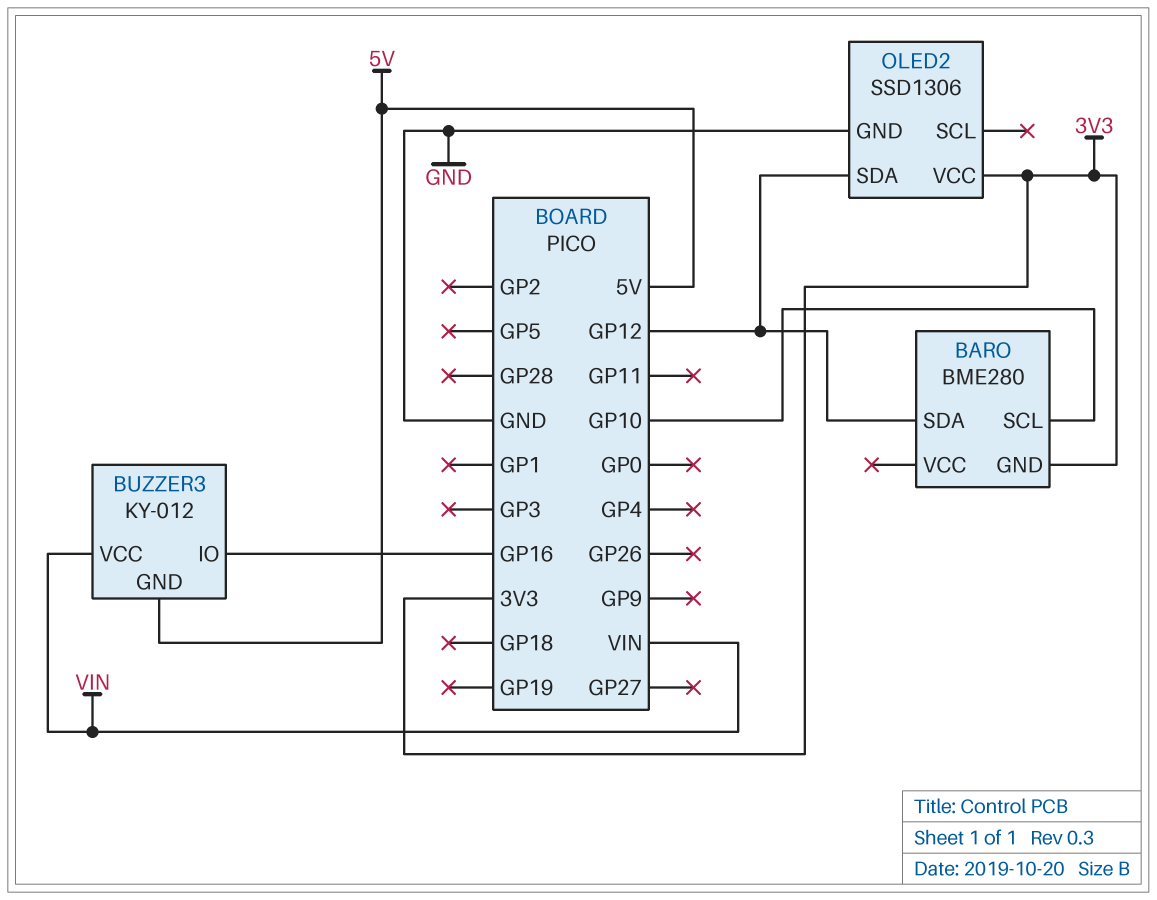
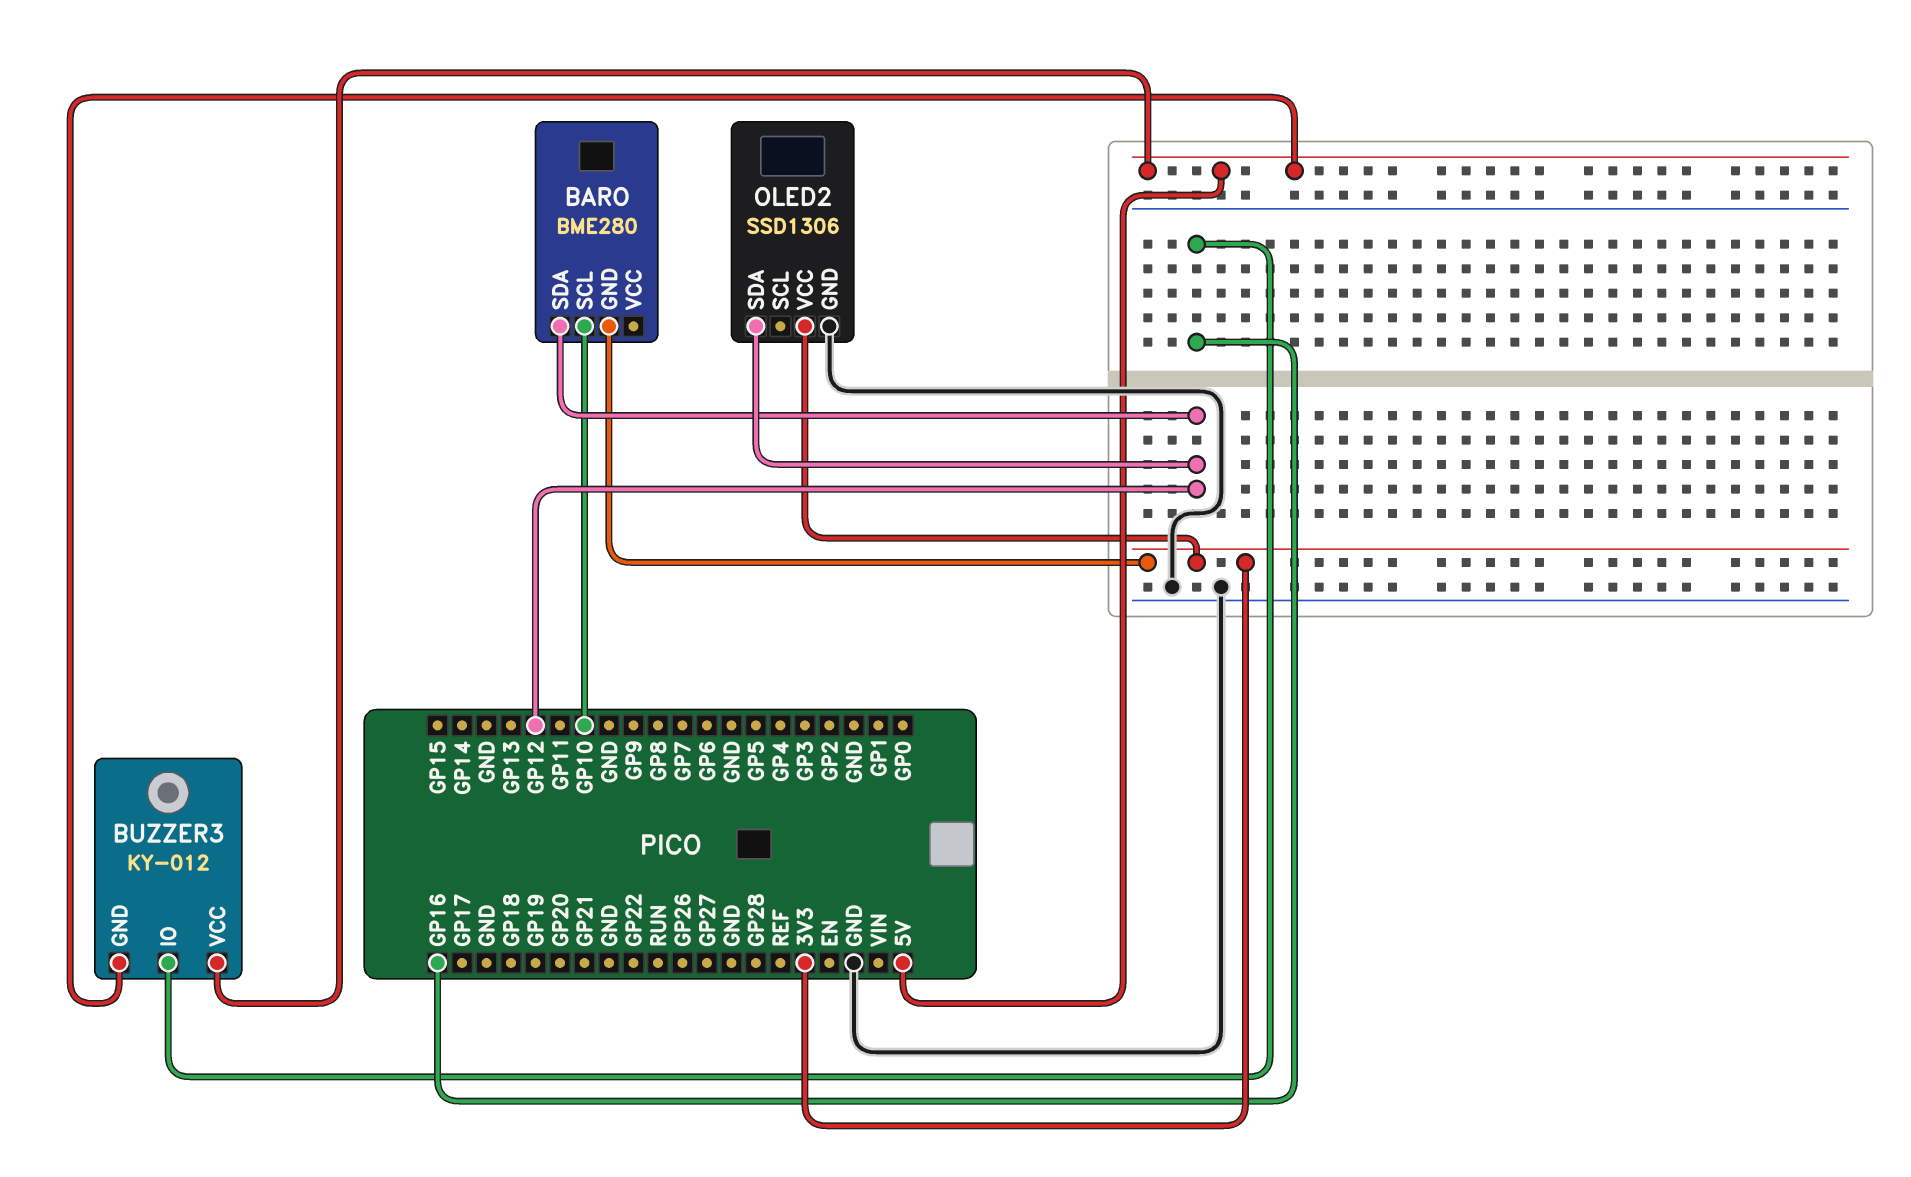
BUZZER3 pin VCC: VIN -> 5V

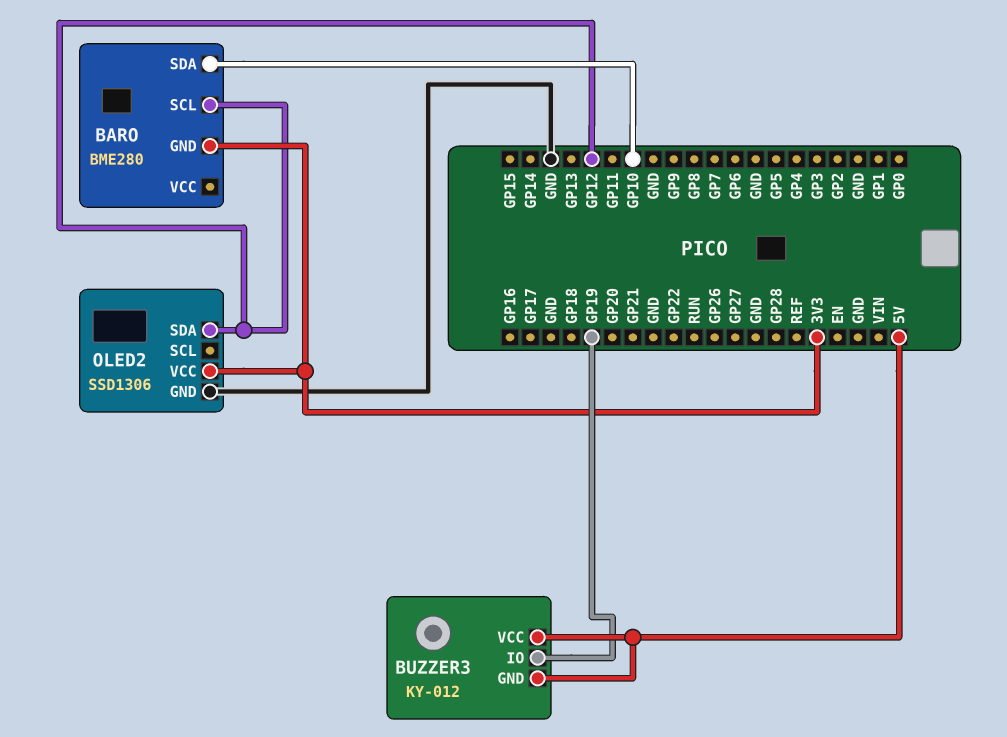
BARO pin SCL: GP10 -> GP12
BARO pin SDA: GP12 -> GP10
BUZZER3 pin IO: GP16 -> GP19

